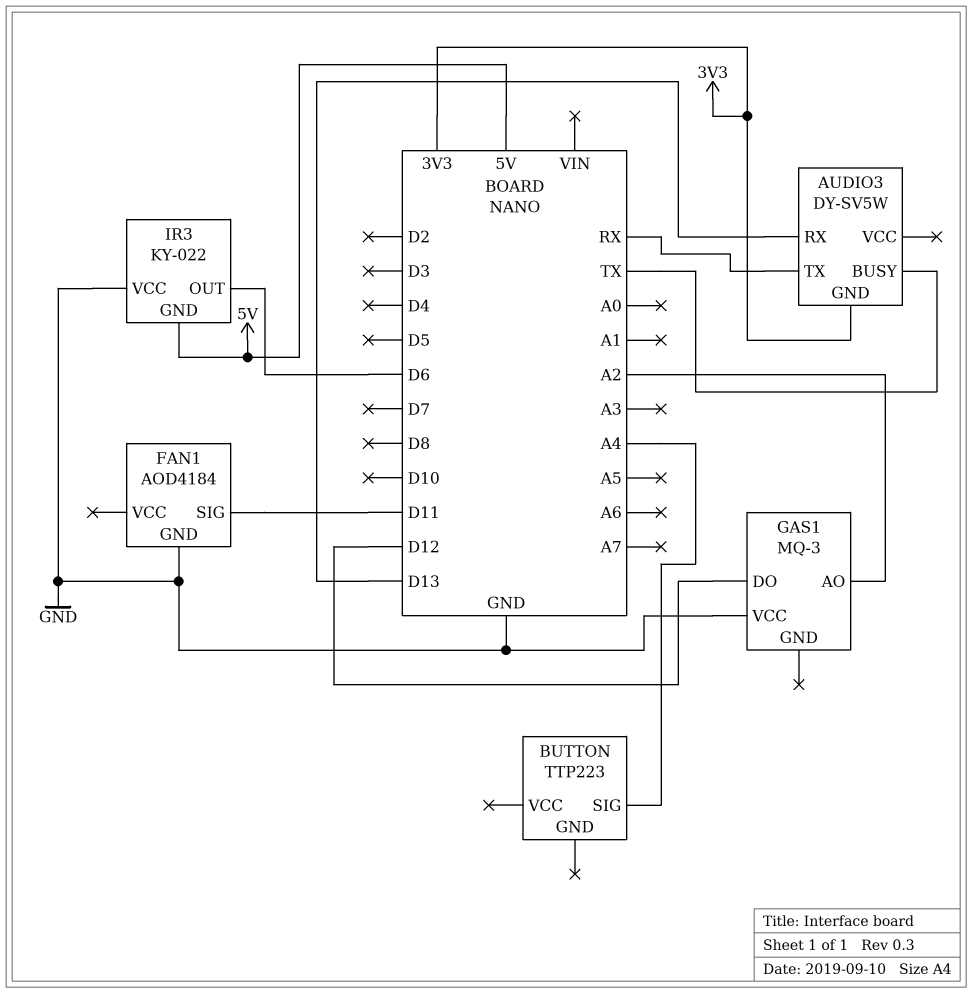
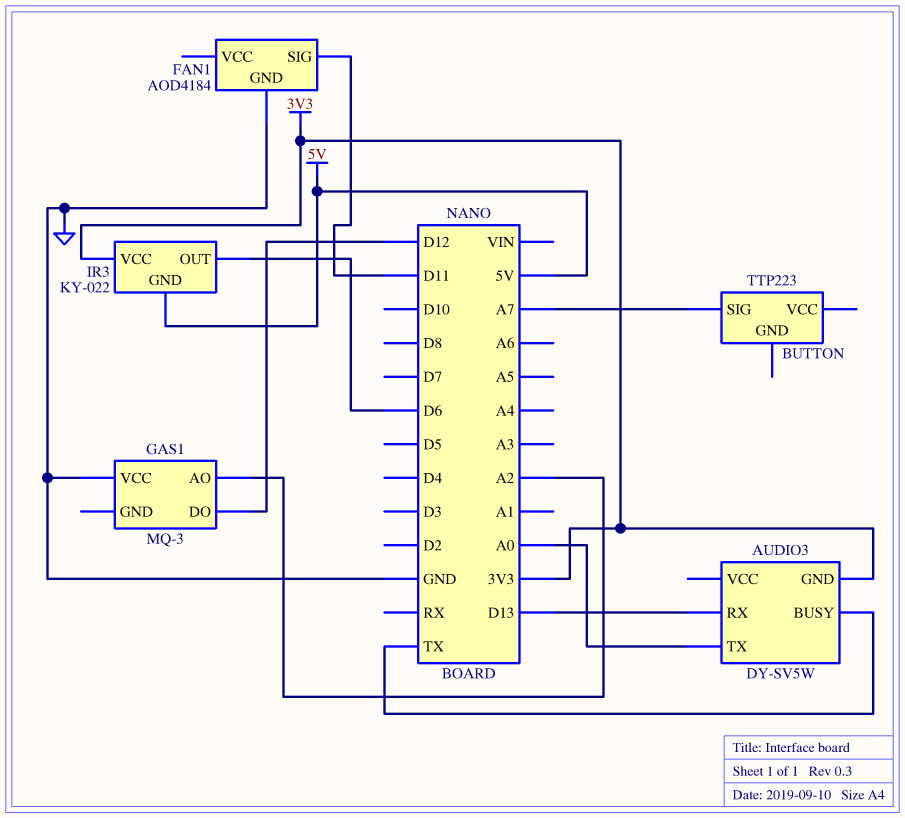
AUDIO3 pin TX: RX -> A0
BUTTON pin SIG: A4 -> A7
IR3 pin VCC: GND -> 3V3

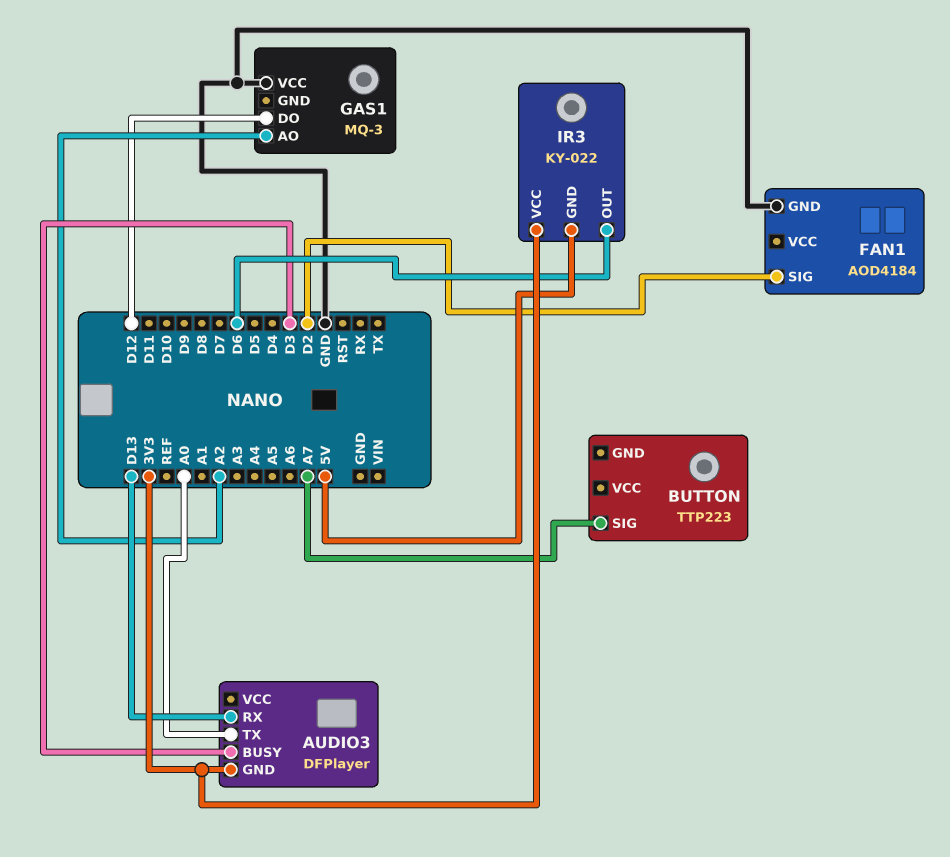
AUDIO3: DY-SV5W -> DFPlayer
AUDIO3 pin BUSY: TX -> D3
FAN1 pin SIG: D11 -> D2

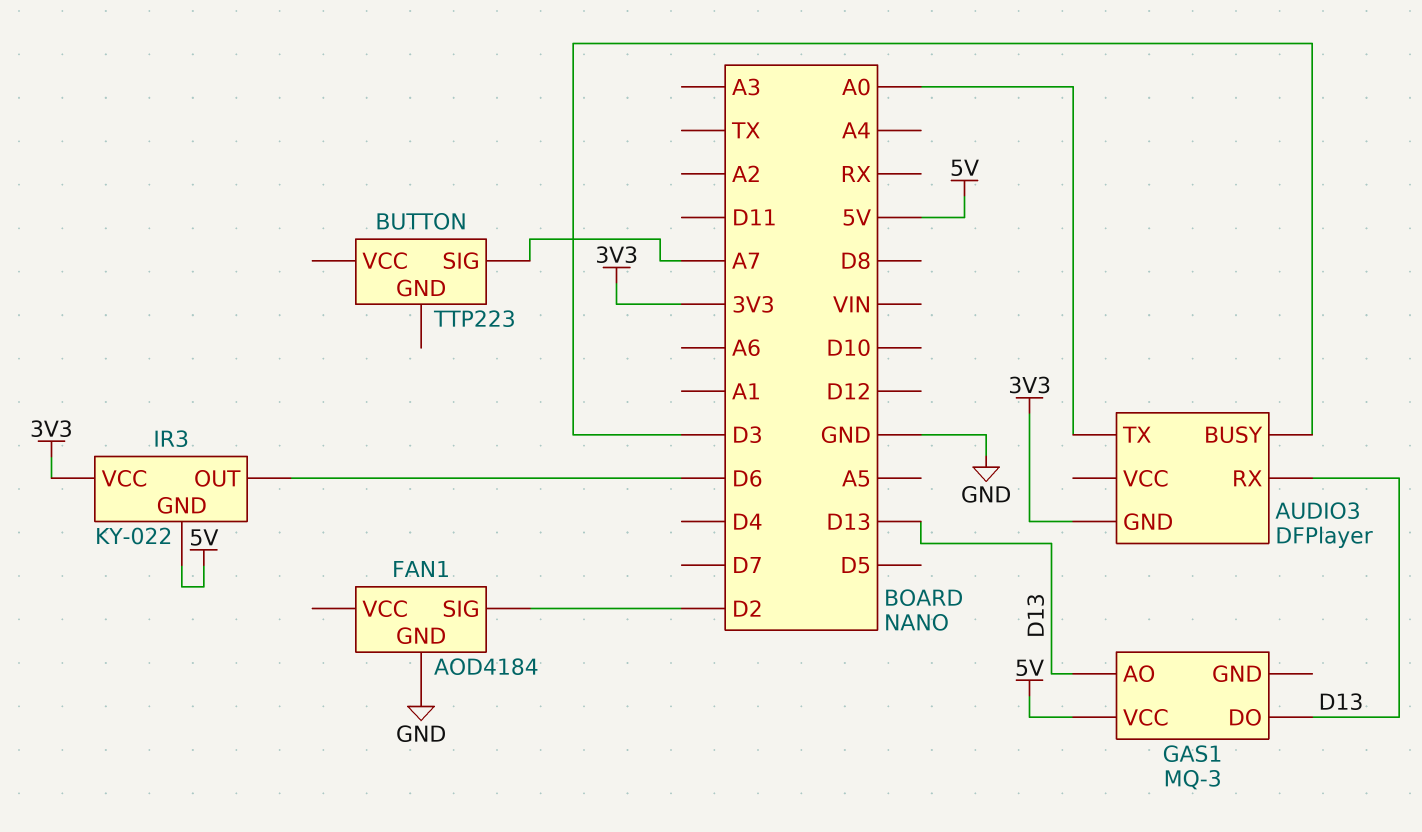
GAS1 pin AO: A2 -> D13
GAS1 pin DO: D12 -> D13
GAS1 pin VCC: GND -> 5V

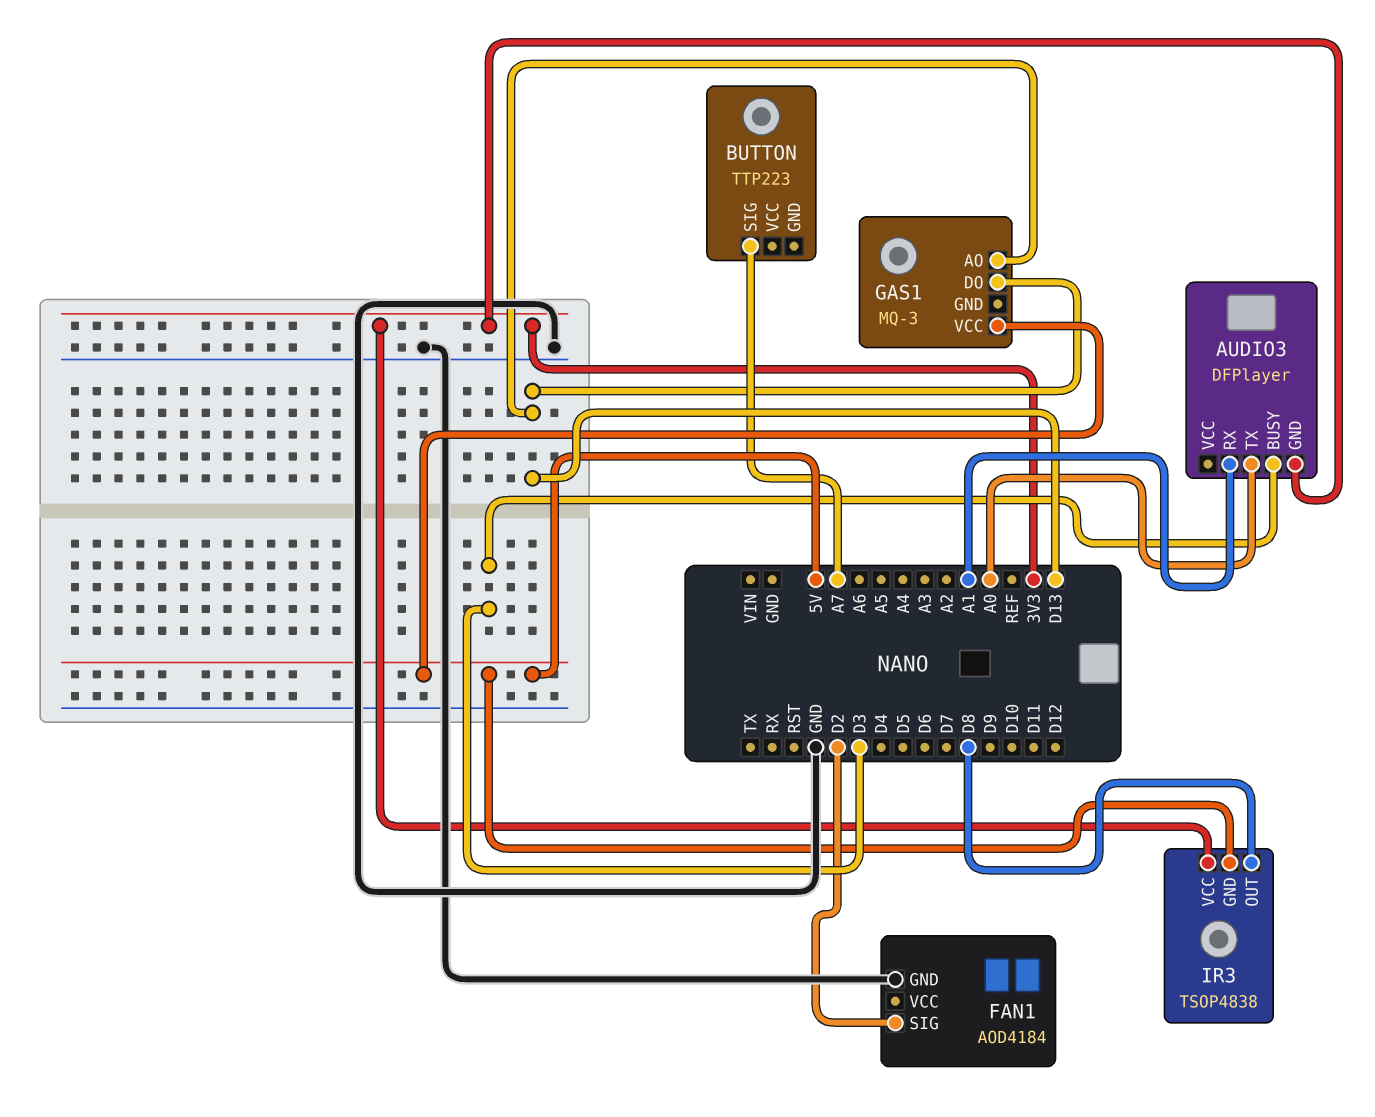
AUDIO3 pin RX: D13 -> A1
IR3: KY-022 -> TSOP4838
IR3 pin OUT: D6 -> D8

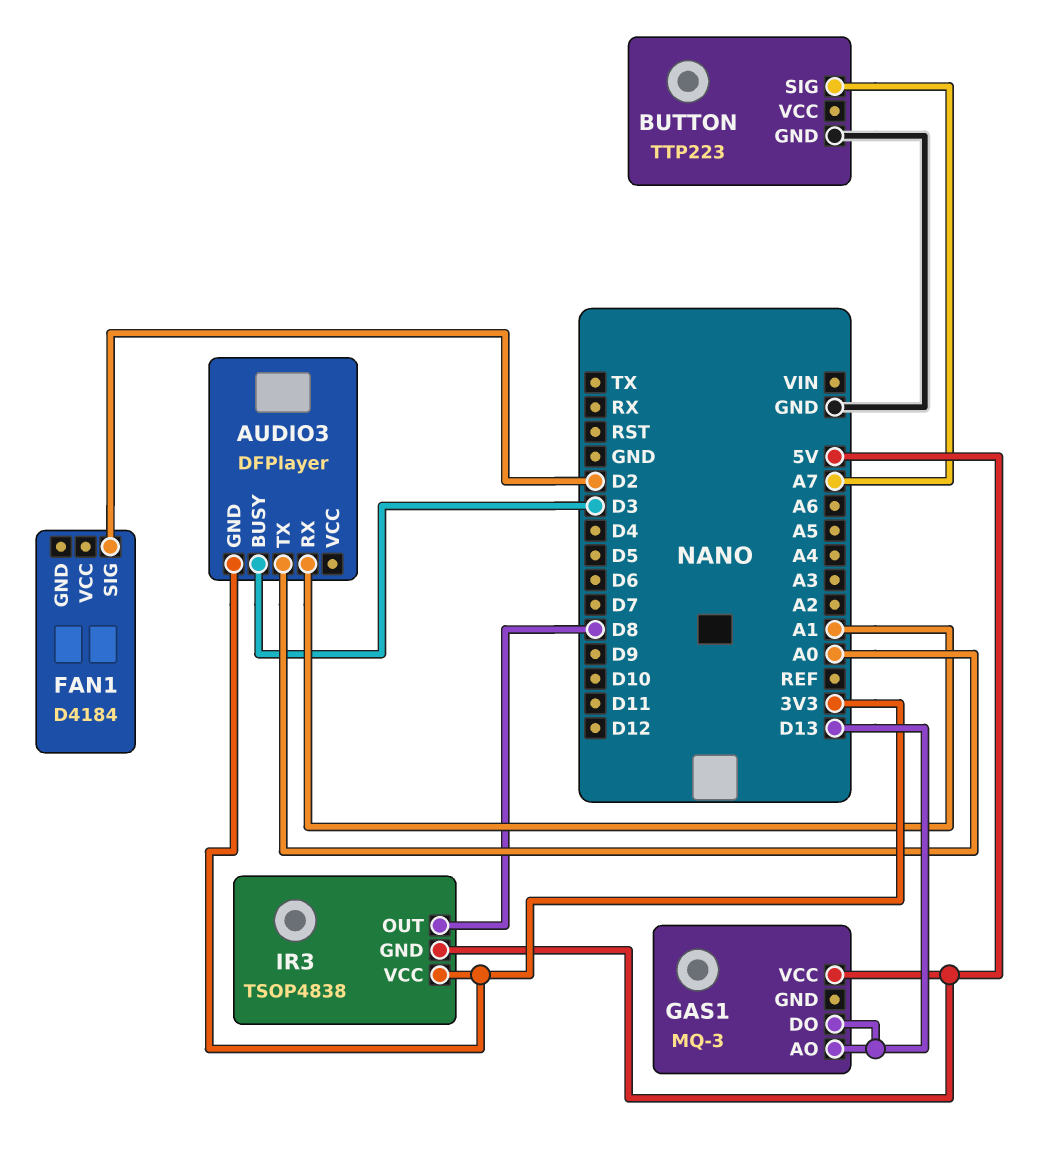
BUTTON pin GND: none -> GND
FAN1: AOD4184 -> D4184
FAN1 pin GND: GND -> none

